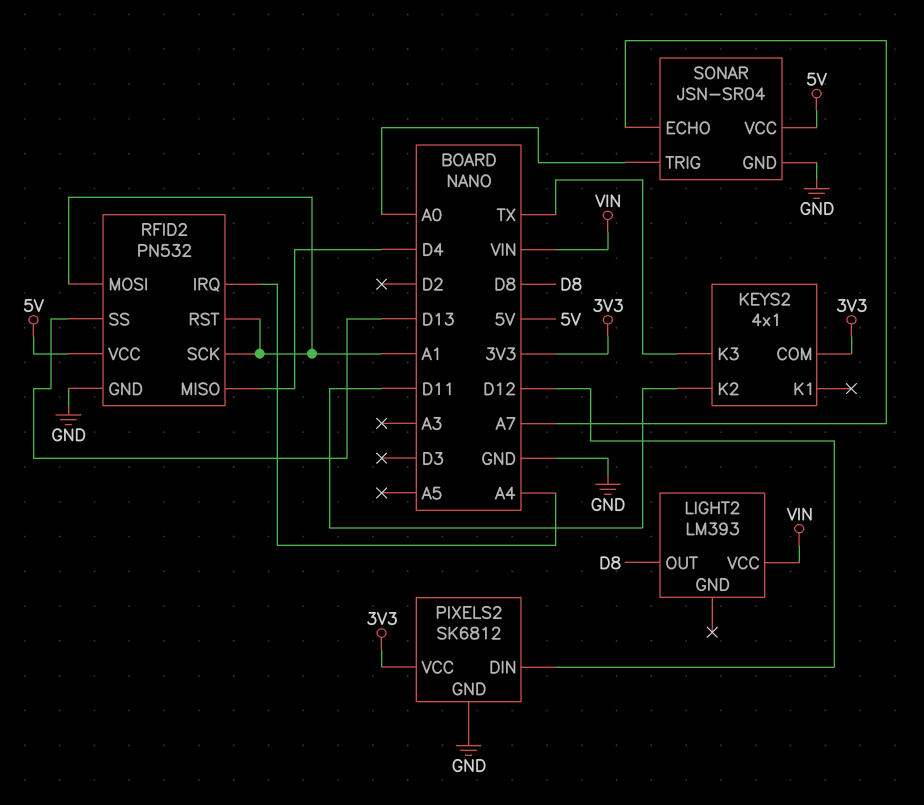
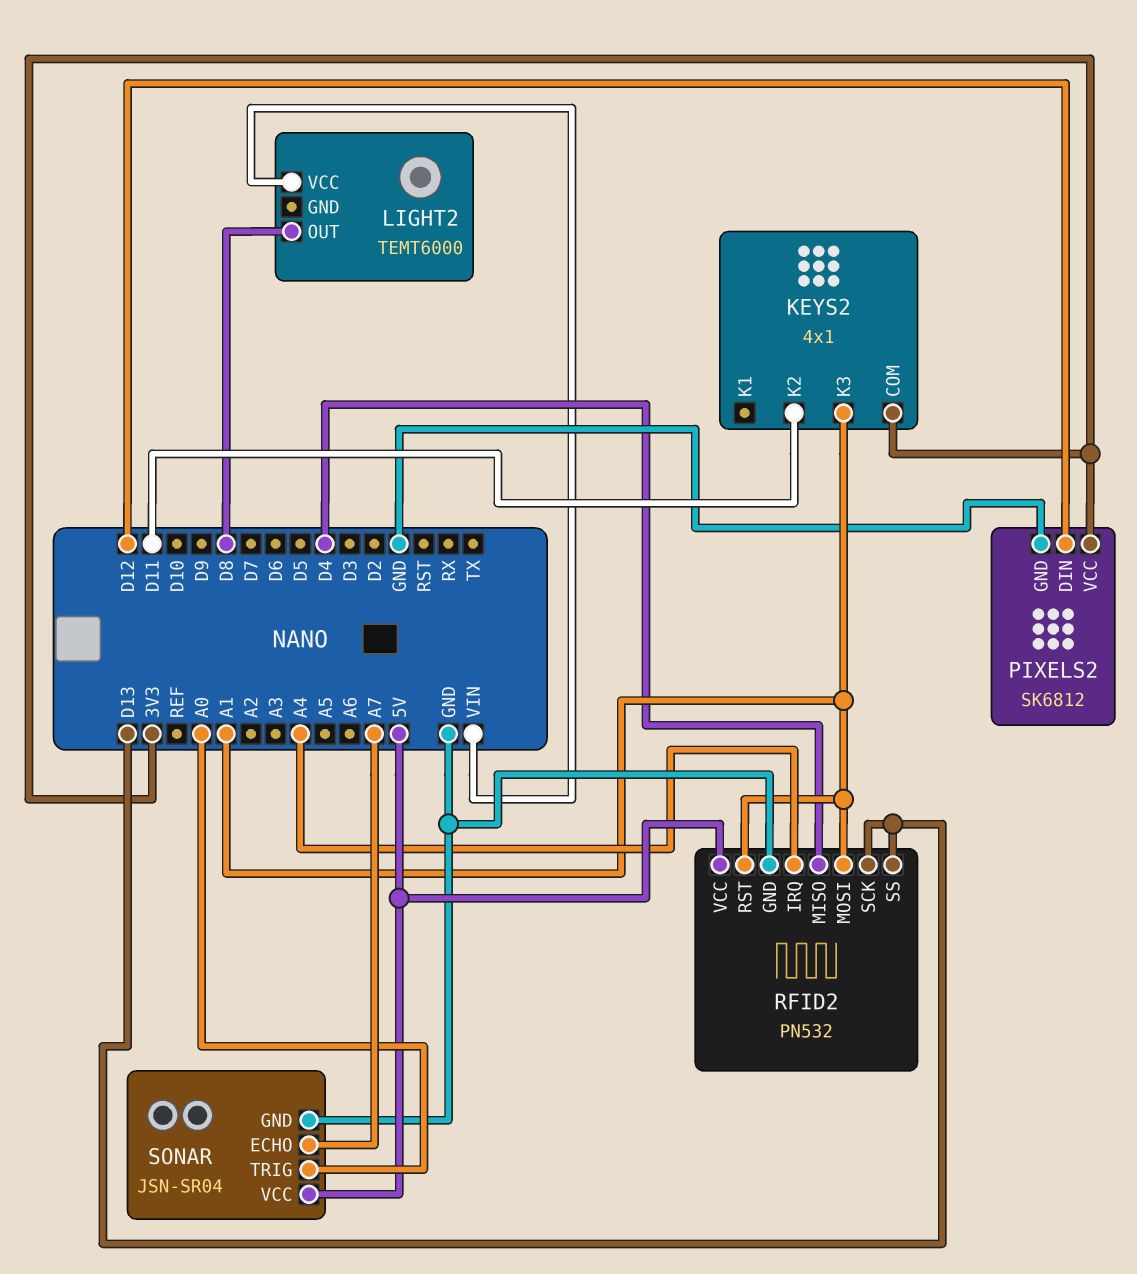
KEYS2 pin K3: TX -> A1
LIGHT2: LM393 -> TEMT6000
RFID2 pin SCK: A1 -> D13

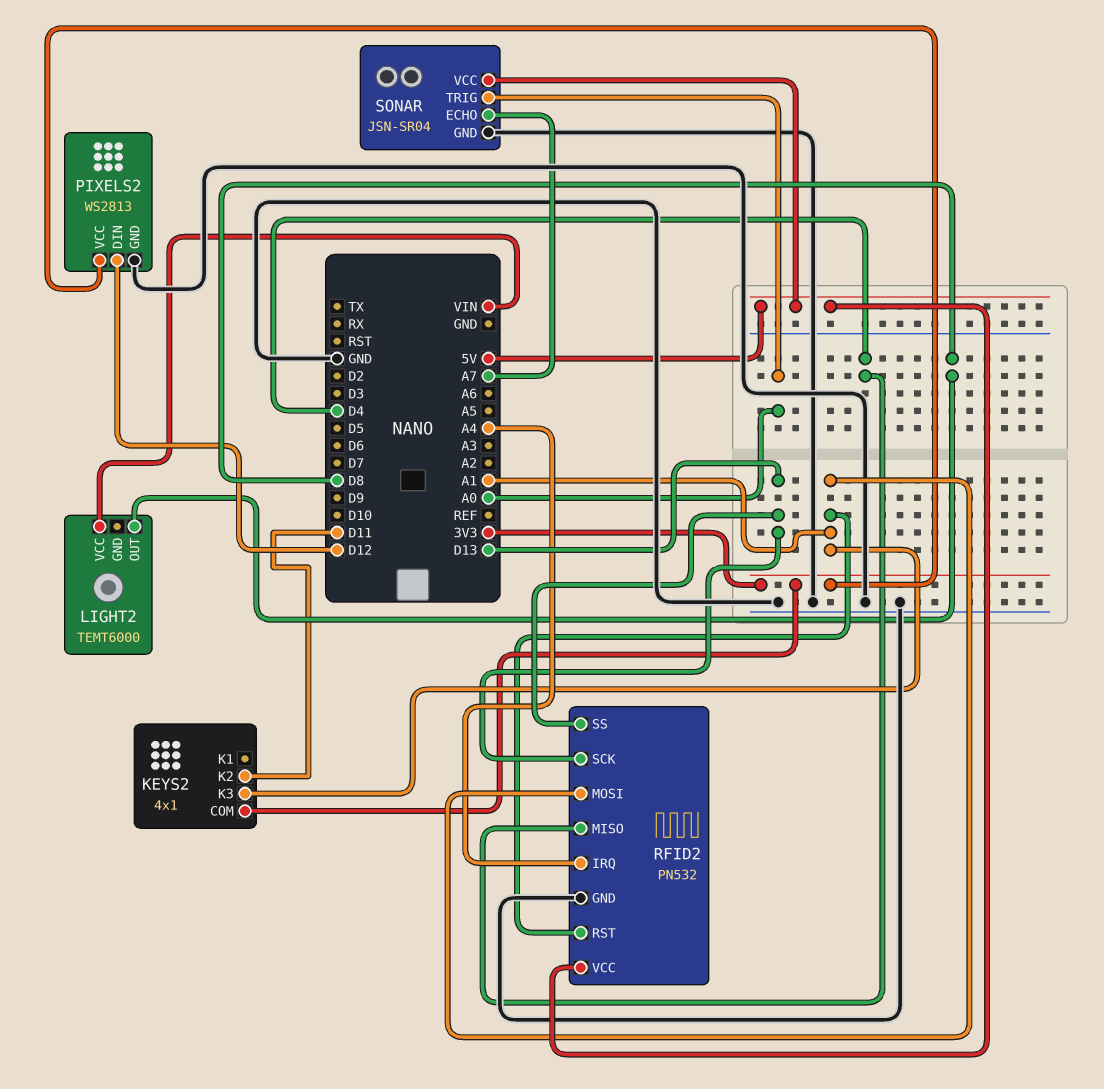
PIXELS2: SK6812 -> WS2813

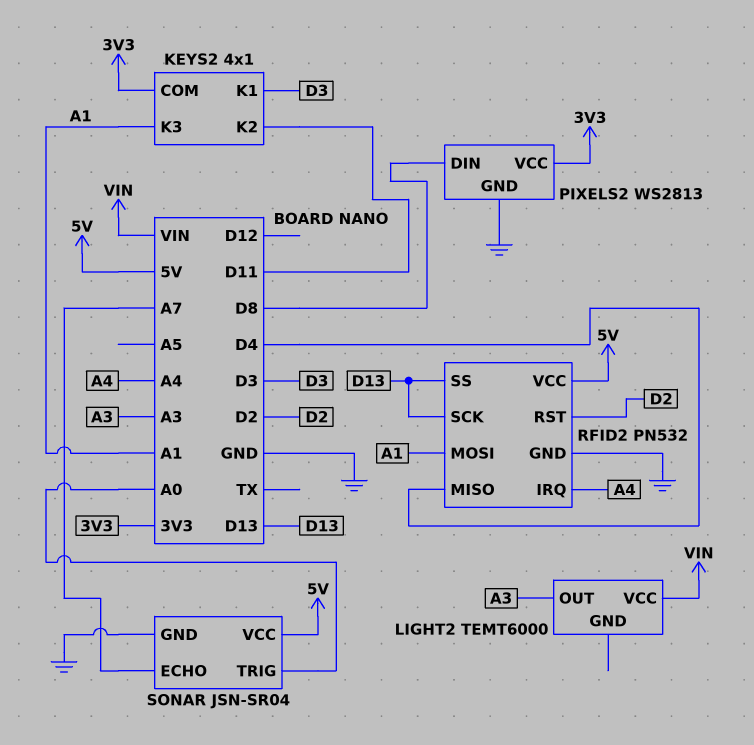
KEYS2 pin K1: none -> D3
LIGHT2 pin OUT: D8 -> A3
PIXELS2 pin DIN: D12 -> D8
RFID2 pin RST: A1 -> D2

